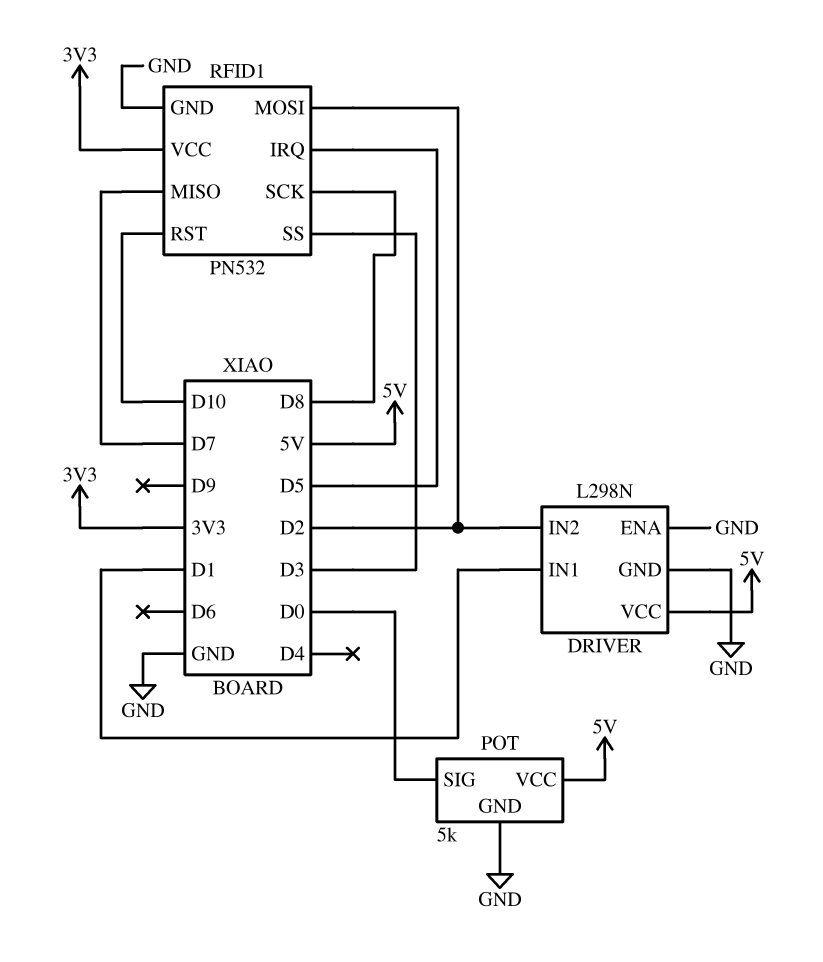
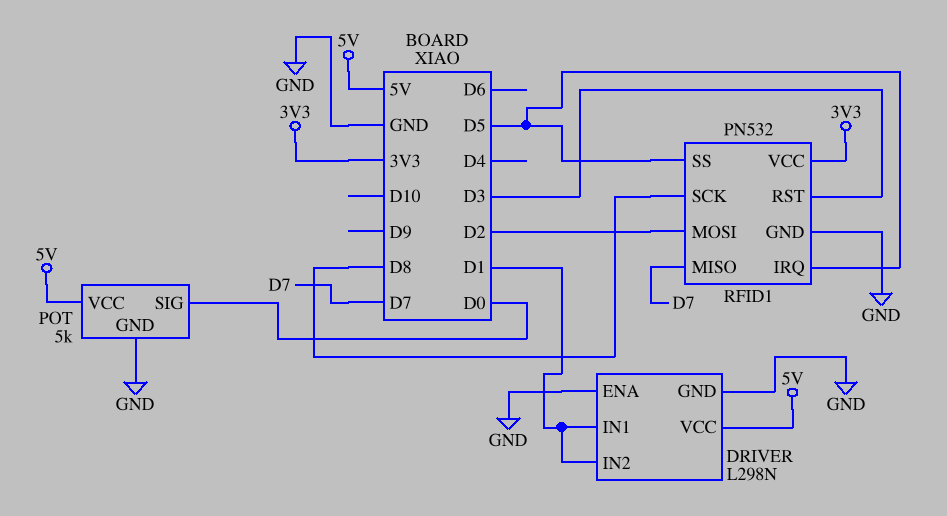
DRIVER pin IN2: D2 -> D1
RFID1 pin RST: D10 -> D3
RFID1 pin SS: D3 -> D5

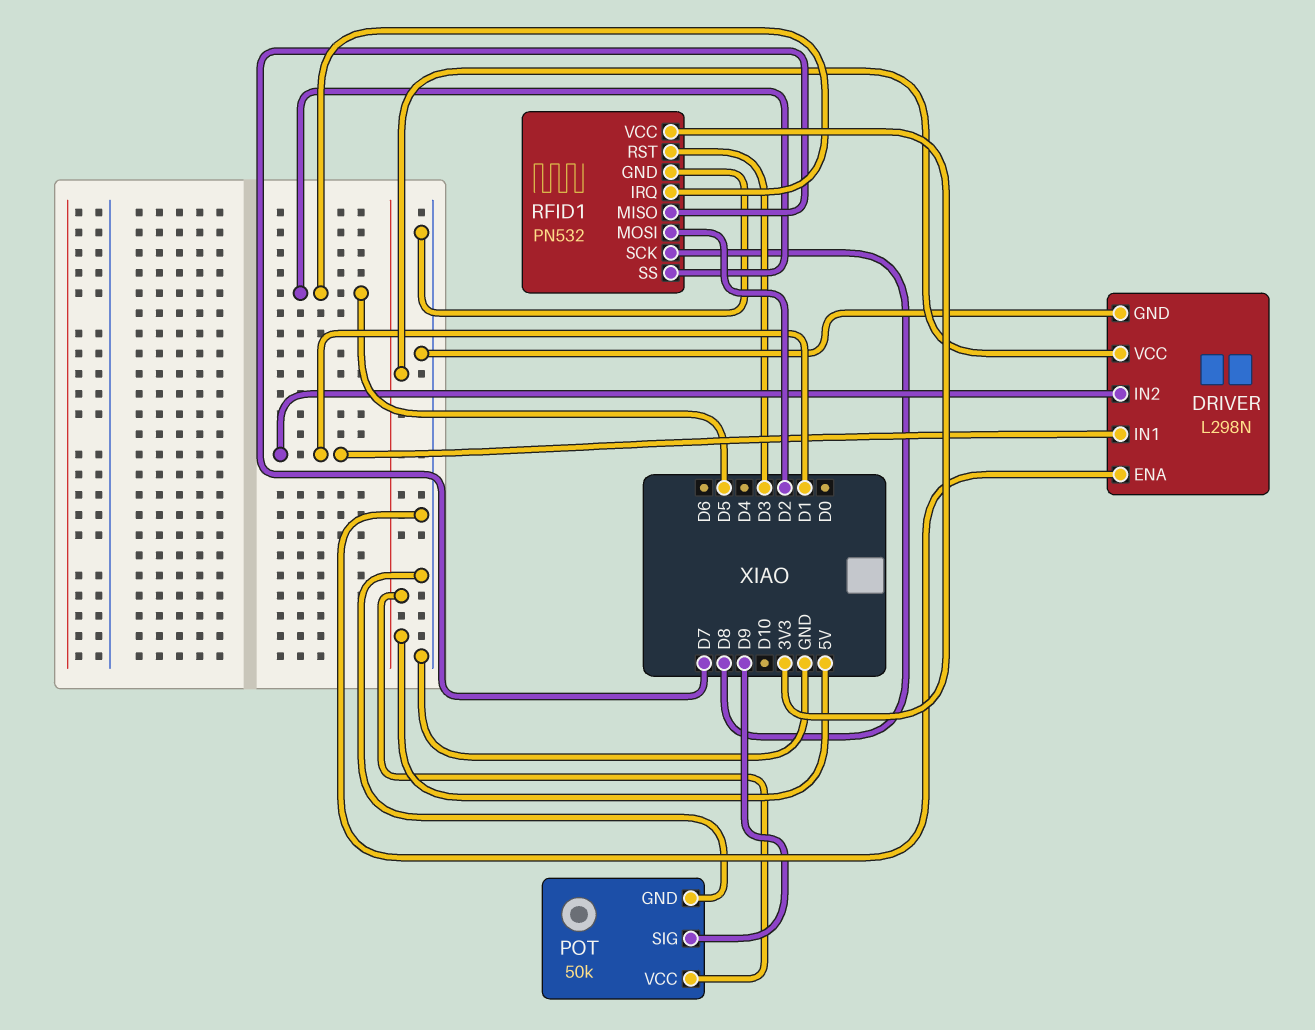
POT: 5k -> 50k
POT pin SIG: D0 -> D9

